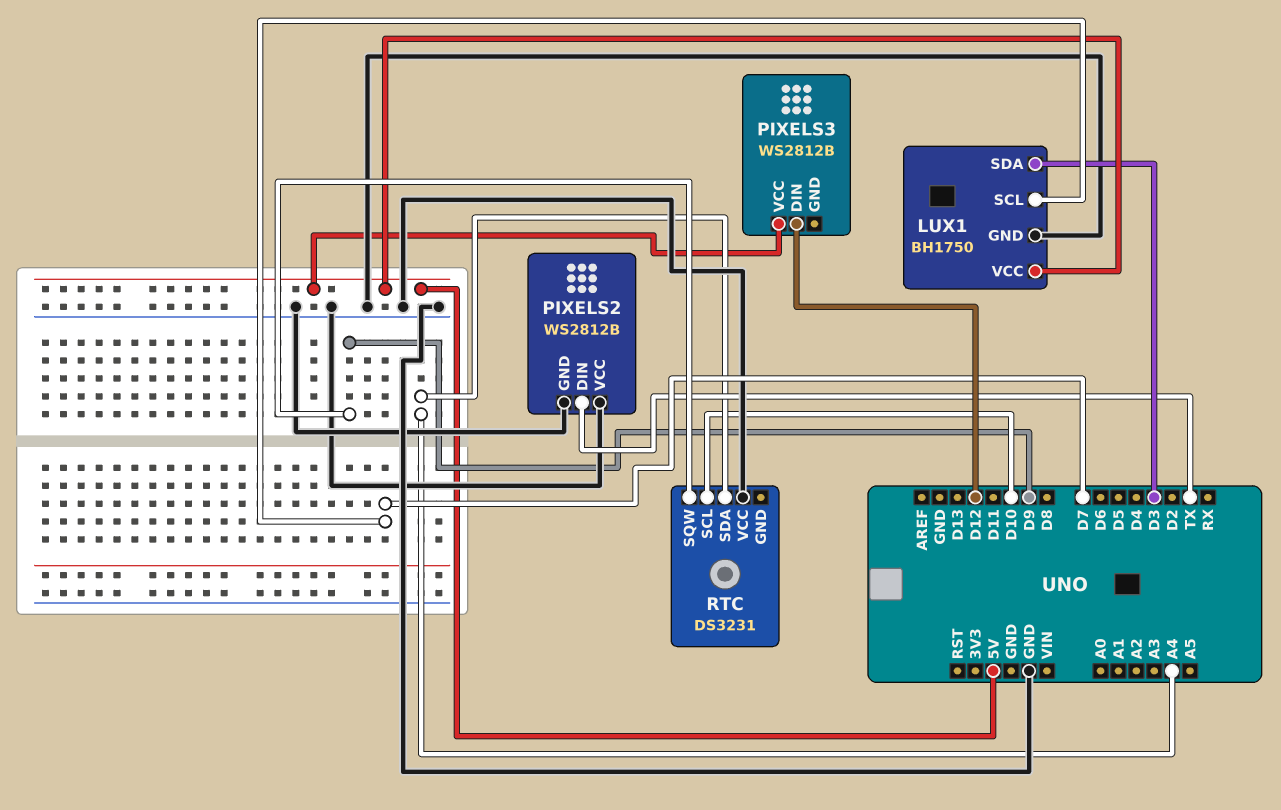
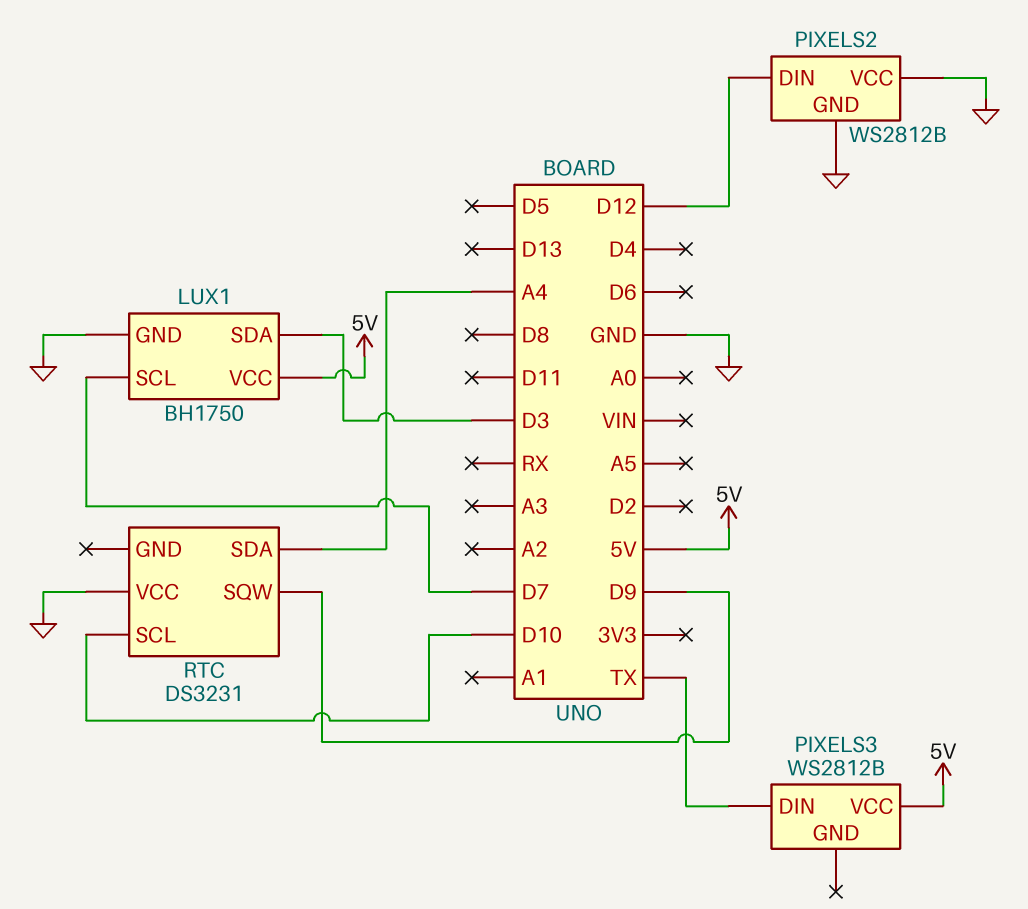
PIXELS2 pin DIN: TX -> D12
PIXELS3 pin DIN: D12 -> TX

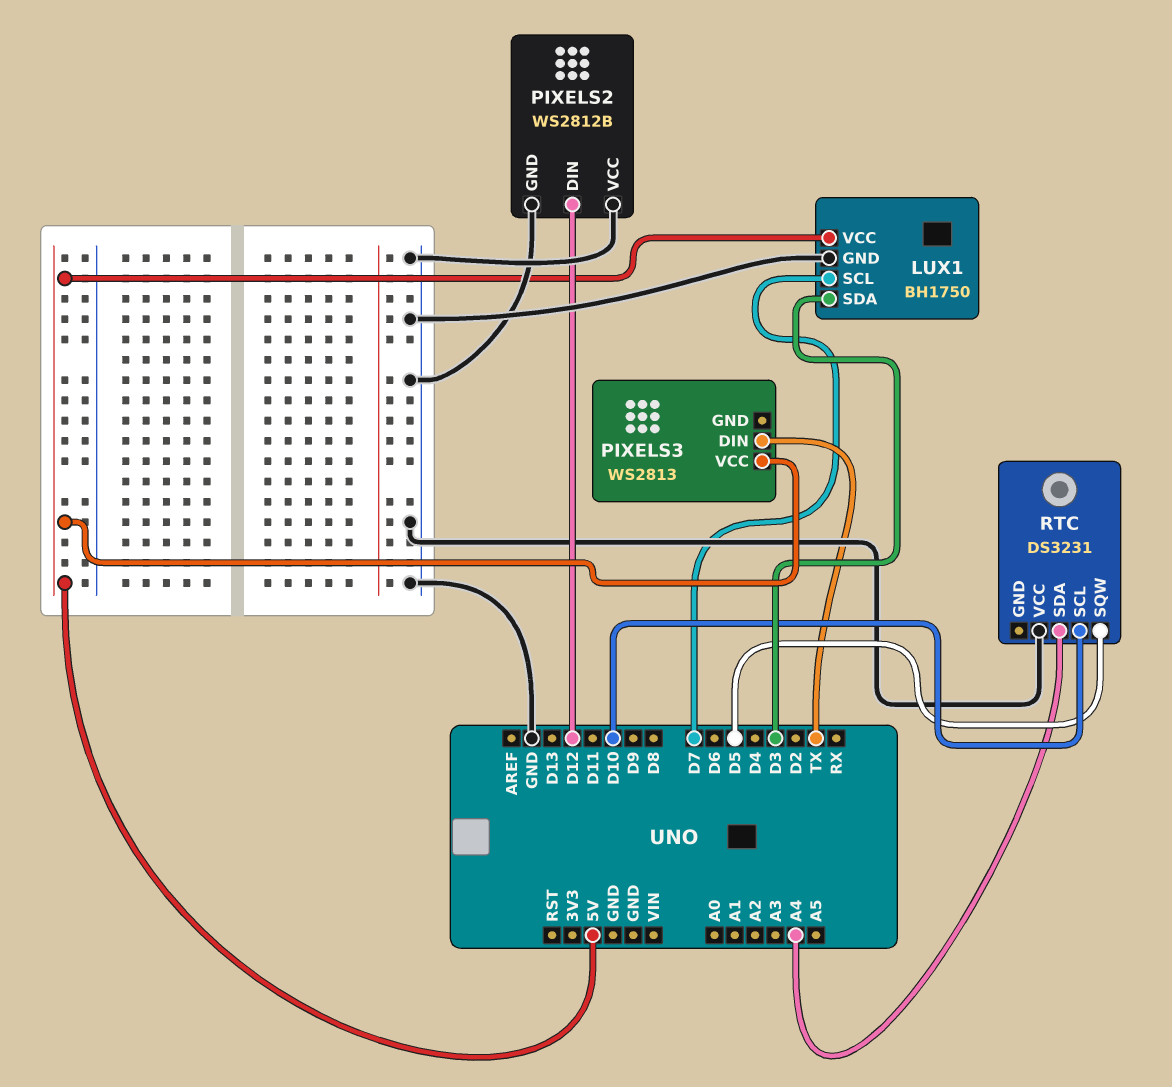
PIXELS3: WS2812B -> WS2813
RTC pin SQW: D9 -> D5

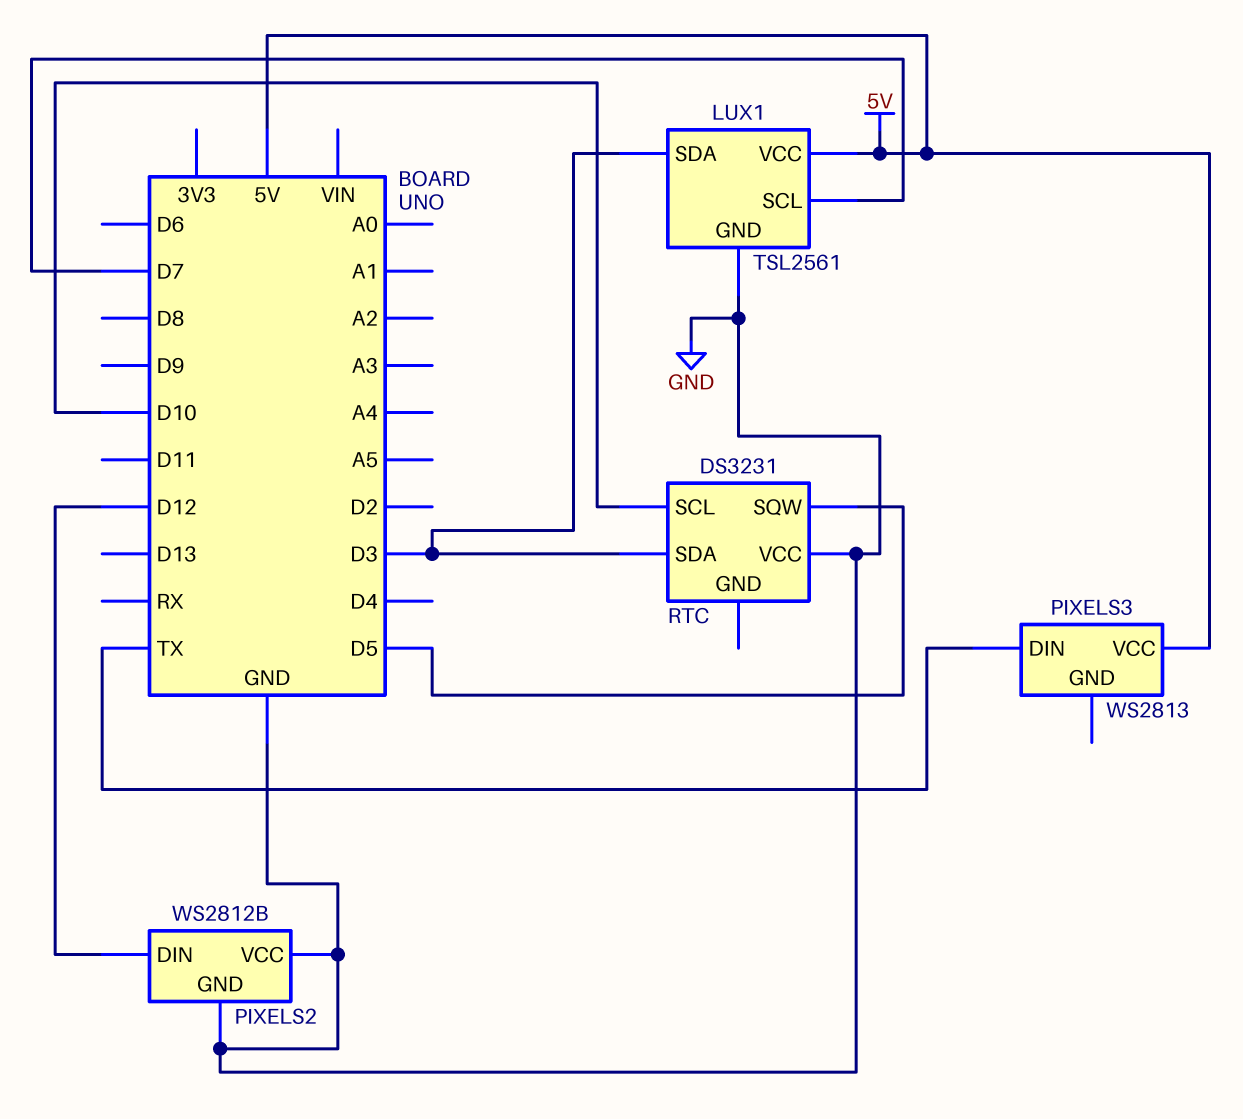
LUX1: BH1750 -> TSL2561
RTC pin SDA: A4 -> D3

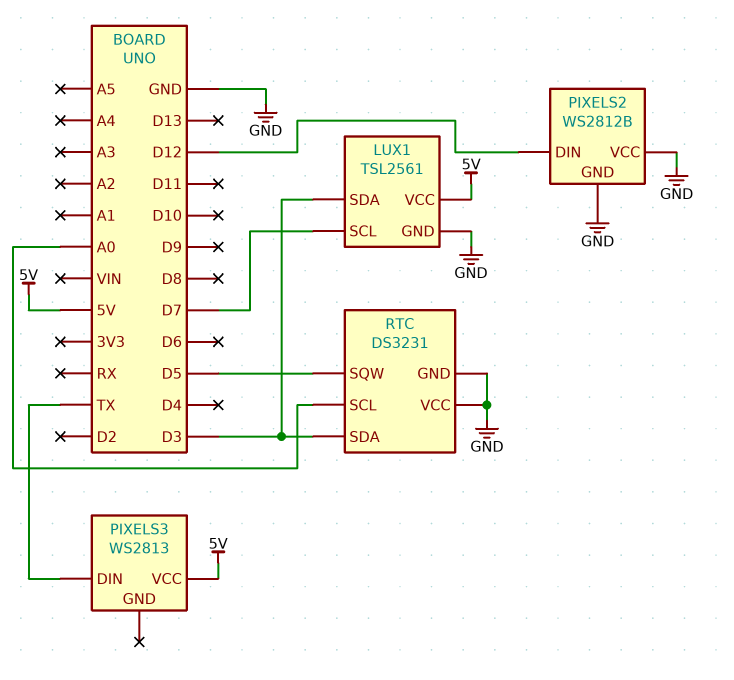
RTC pin GND: none -> GND
RTC pin SCL: D10 -> A0

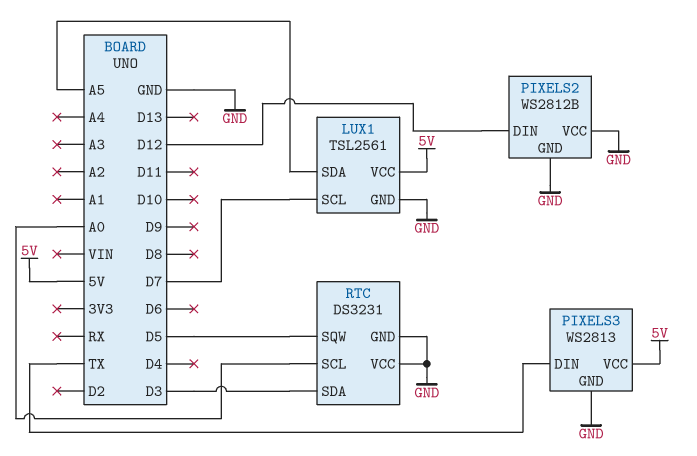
LUX1 pin SDA: D3 -> A5
PIXELS3 pin GND: none -> GND

